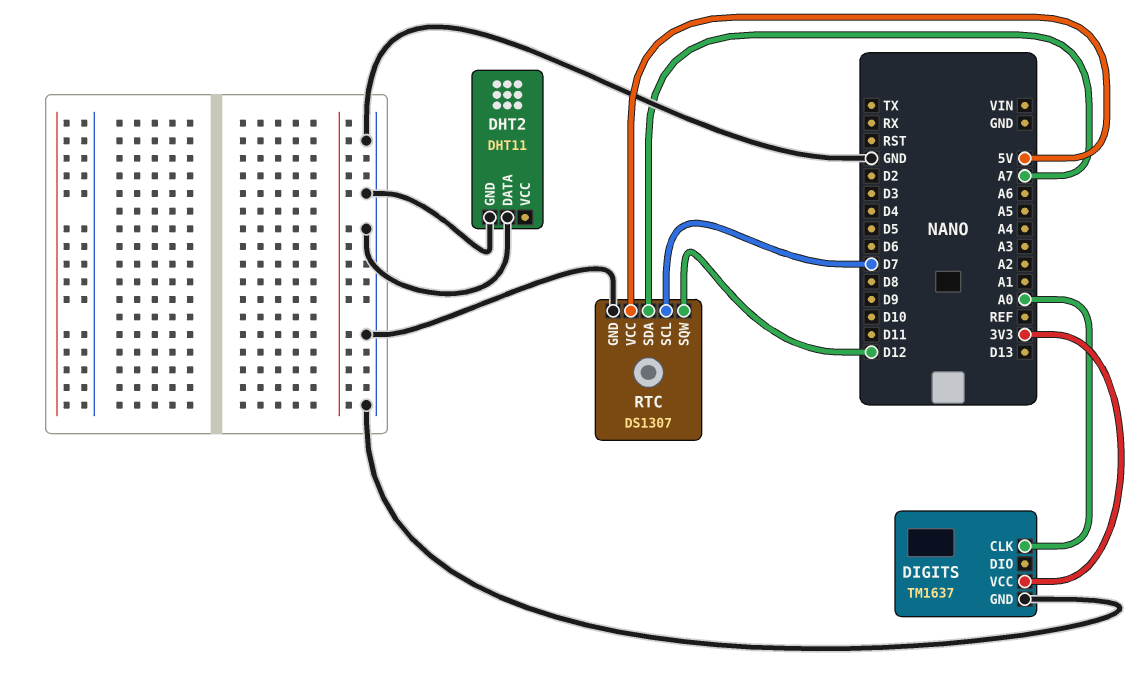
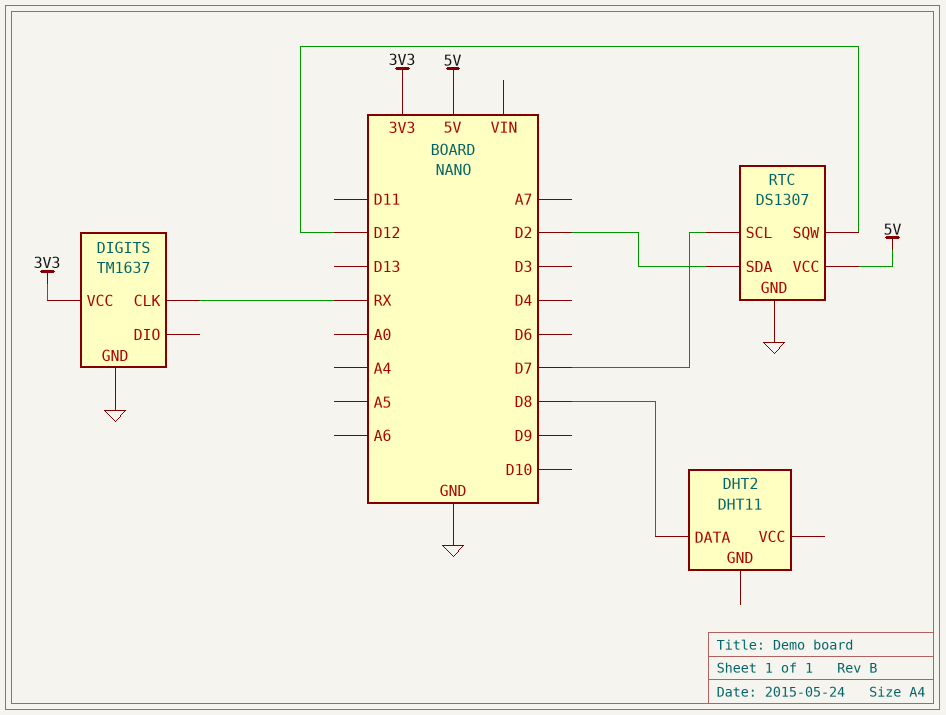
DHT2 pin DATA: GND -> D8
DHT2 pin GND: GND -> none
DIGITS pin CLK: A0 -> RX
RTC pin SDA: A7 -> D2

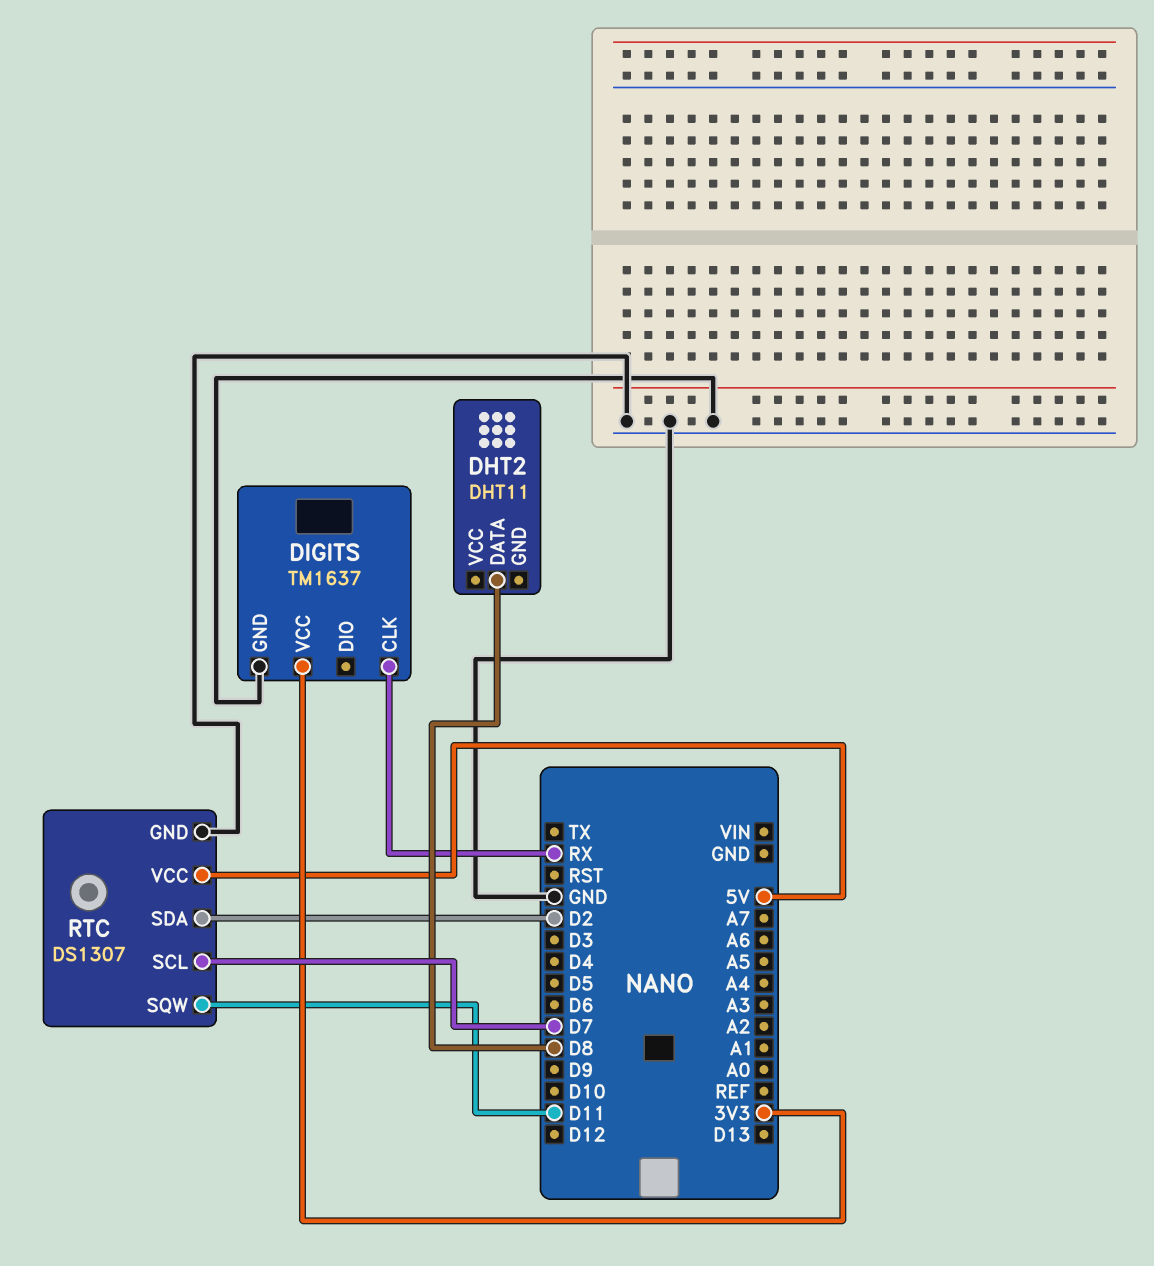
RTC pin SQW: D12 -> D11

